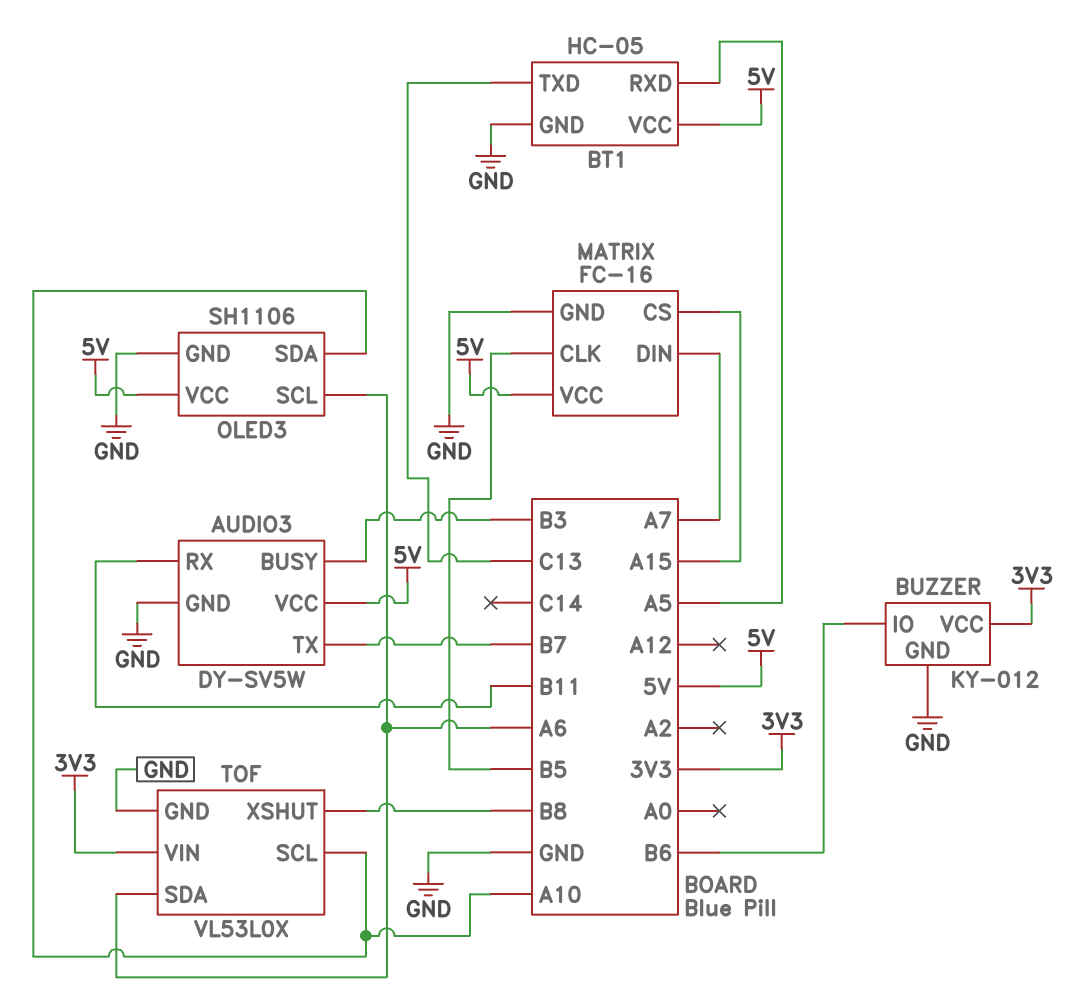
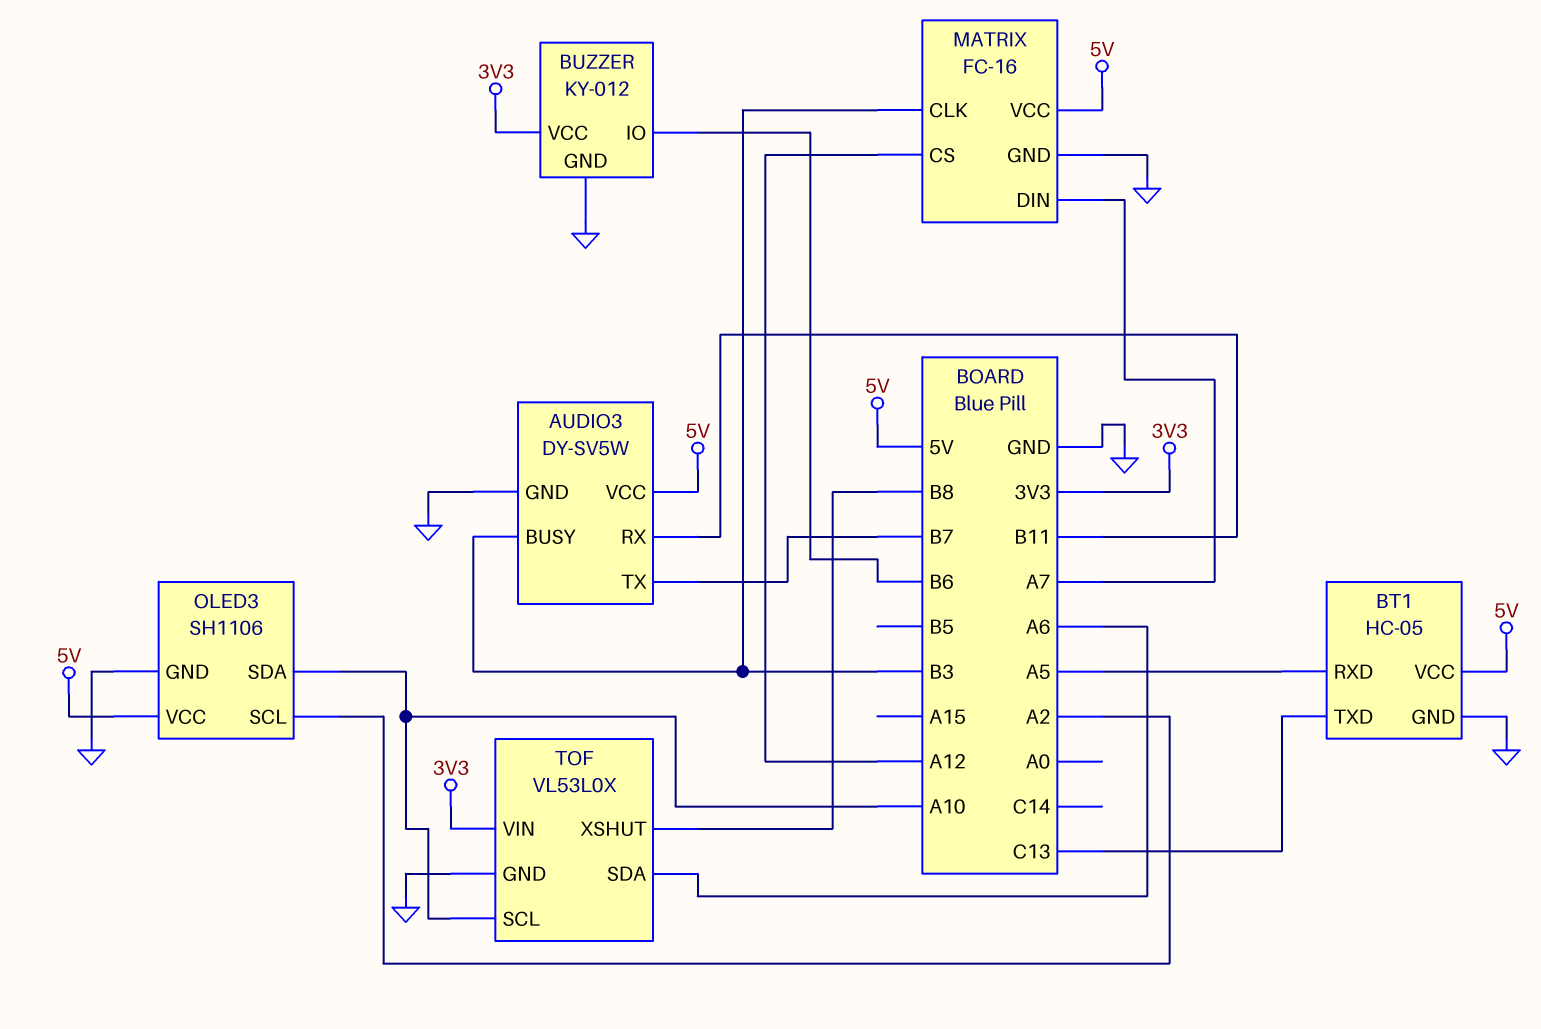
MATRIX pin CLK: B5 -> B3
MATRIX pin CS: A15 -> A12
OLED3 pin SCL: A6 -> A2

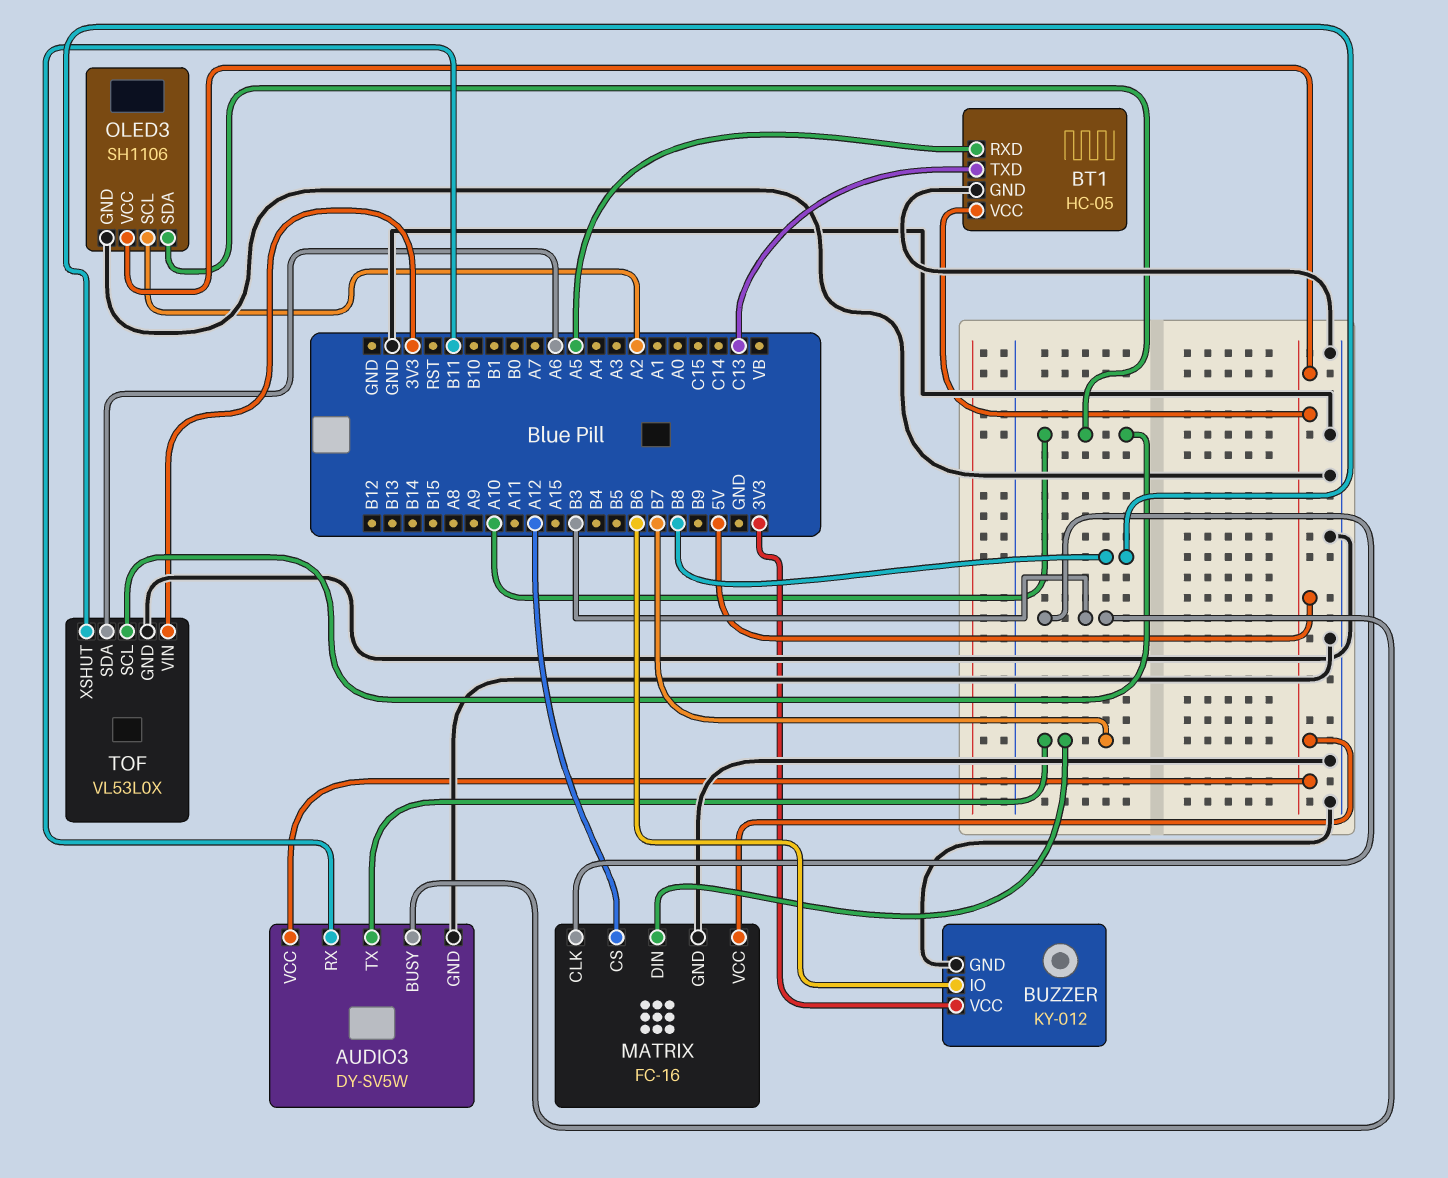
MATRIX pin DIN: A7 -> B7

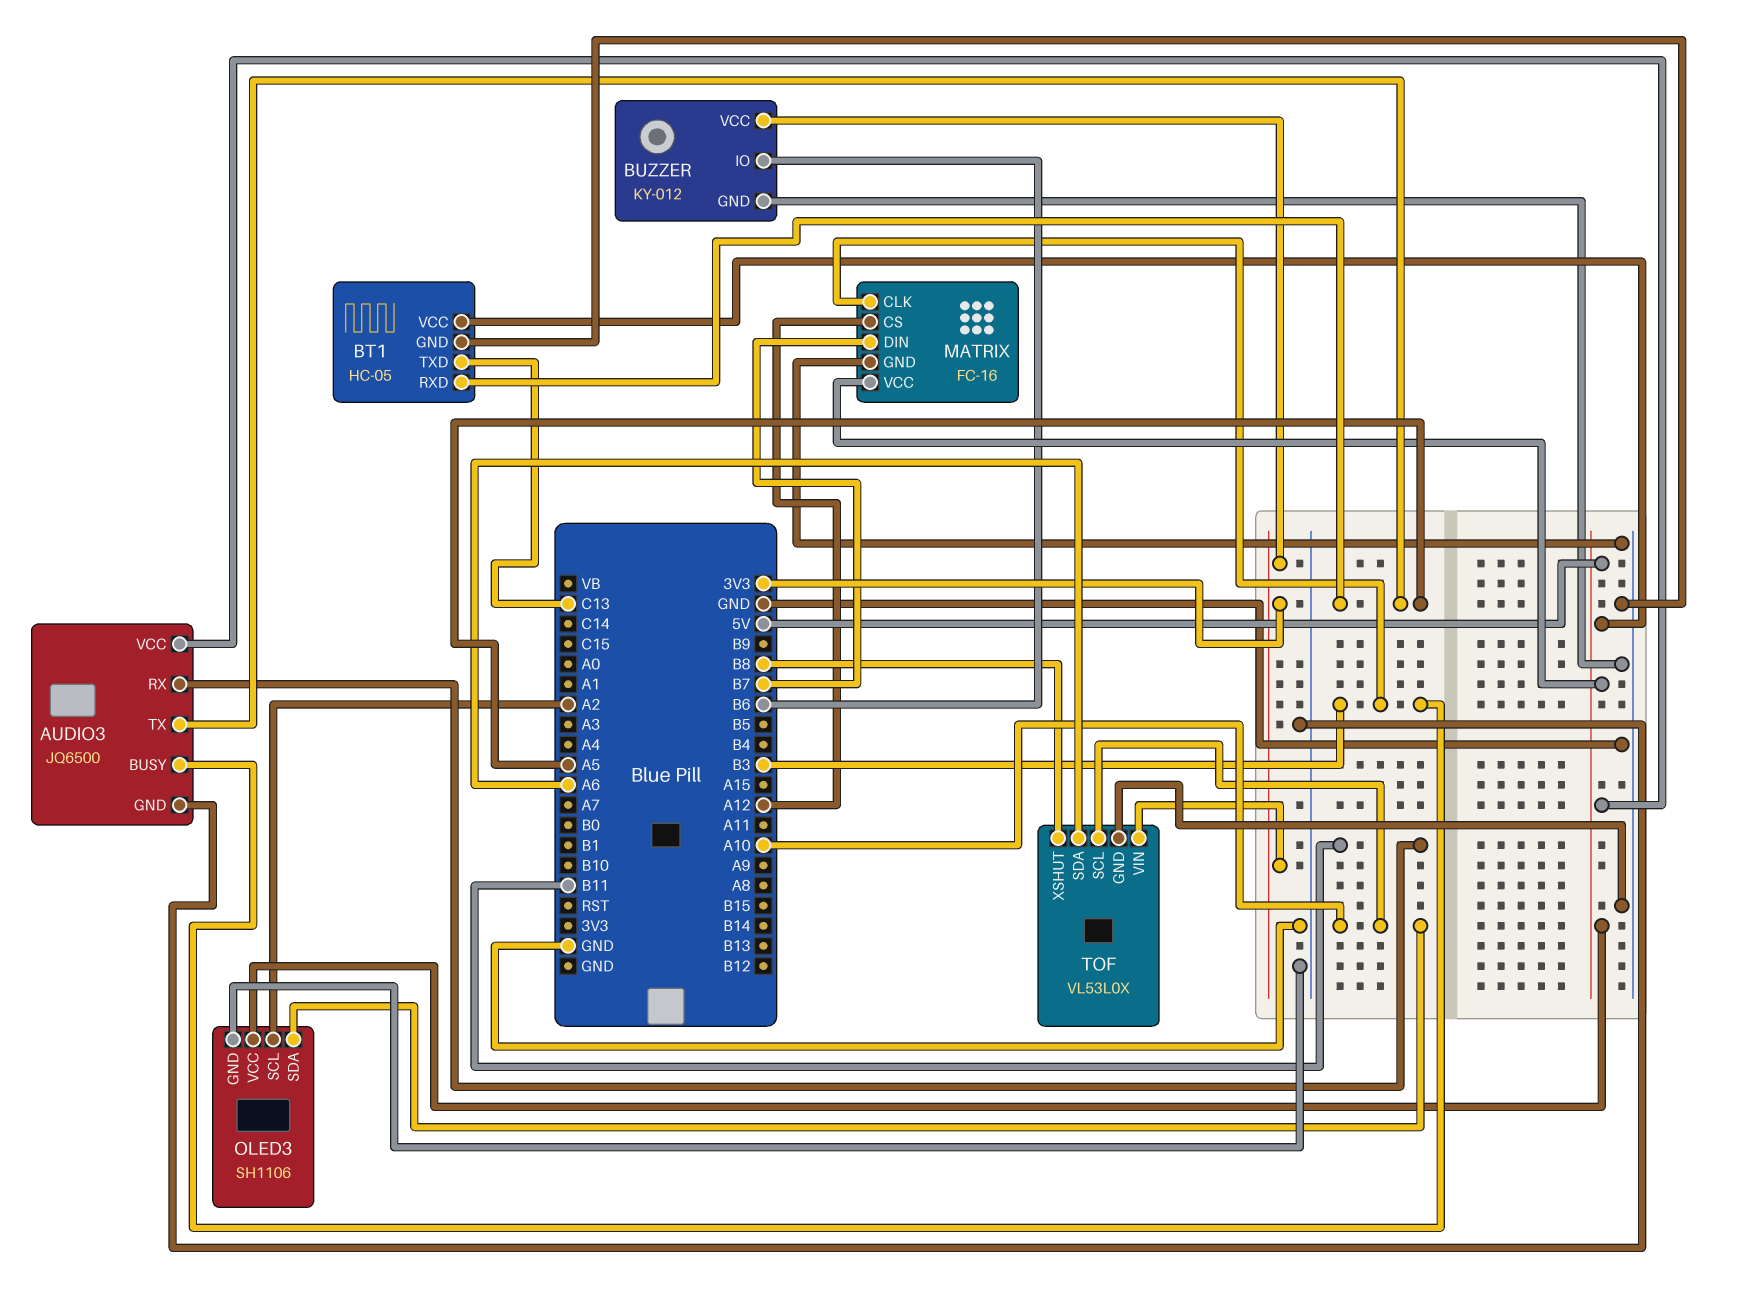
AUDIO3: DY-SV5W -> JQ6500
AUDIO3 pin TX: B7 -> A5

